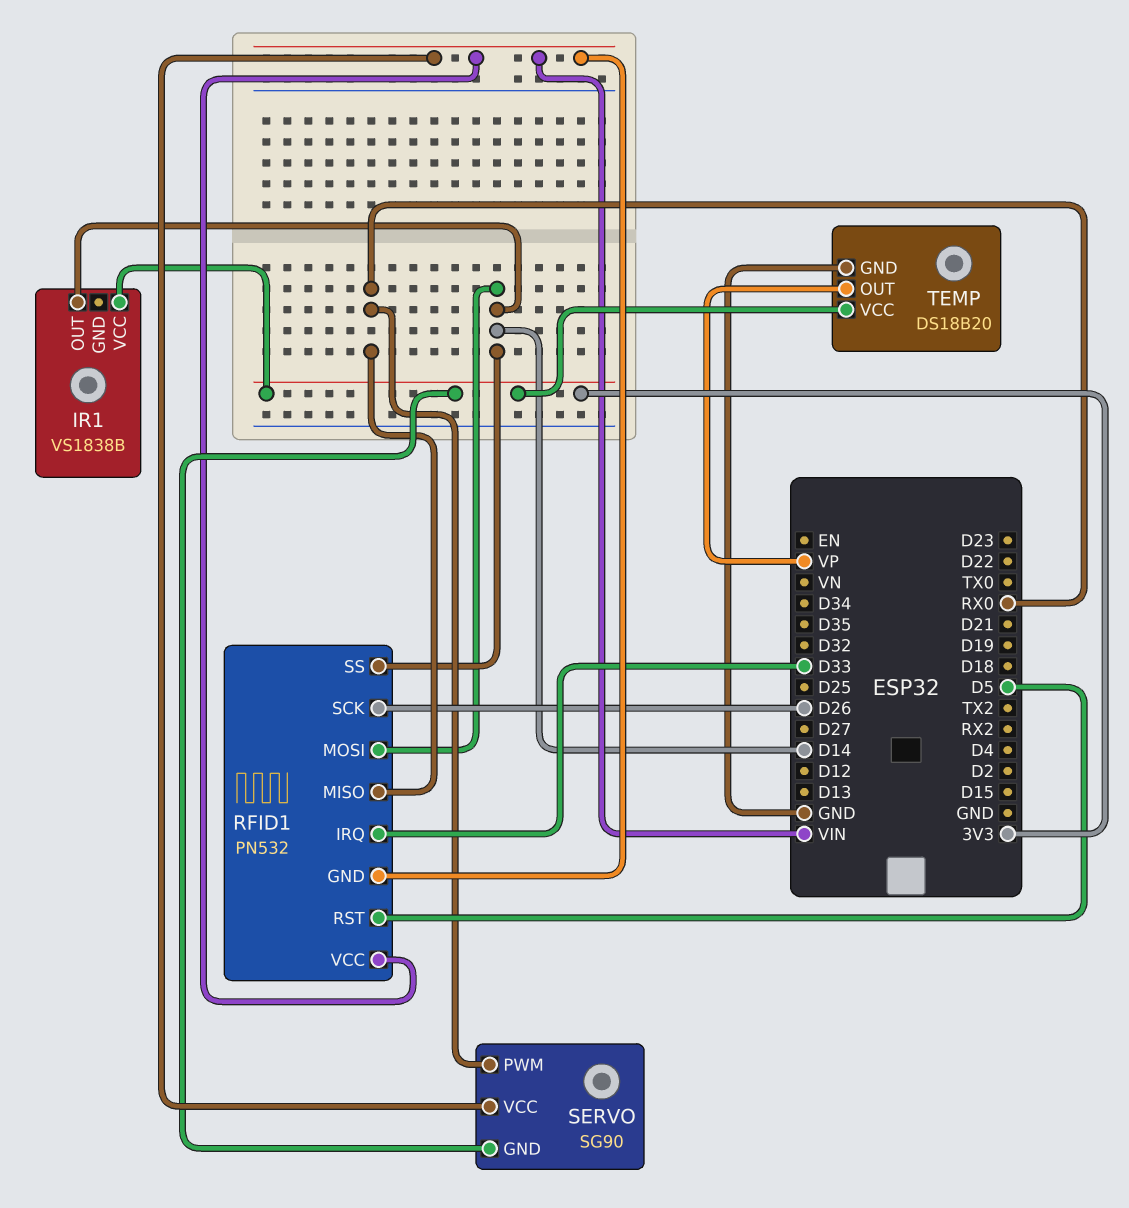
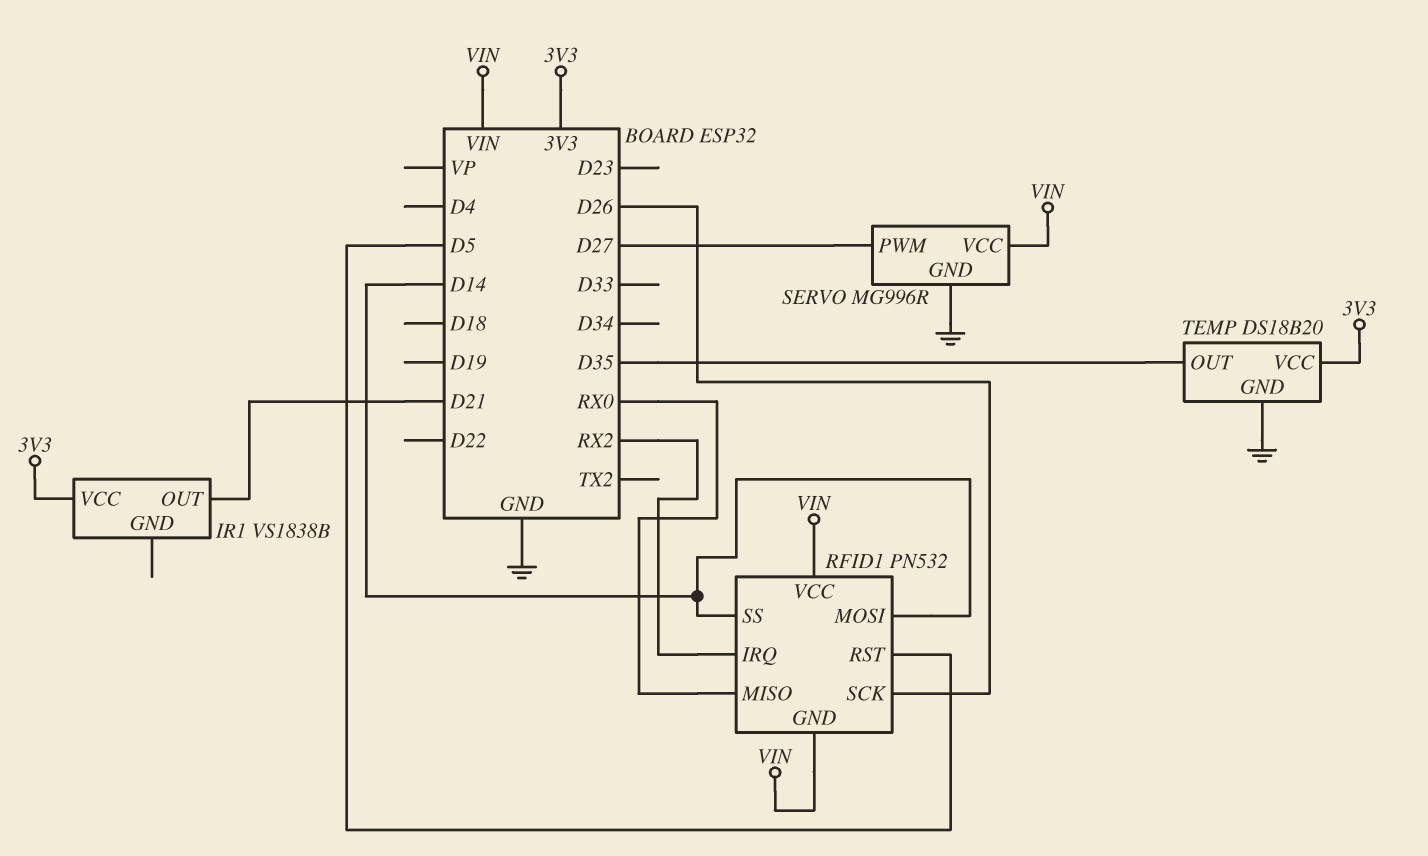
IR1 pin OUT: D14 -> D21
RFID1 pin IRQ: D33 -> RX2
SERVO: SG90 -> MG996R
SERVO pin GND: 3V3 -> GND
SERVO pin PWM: RX0 -> D27
TEMP pin OUT: VP -> D35

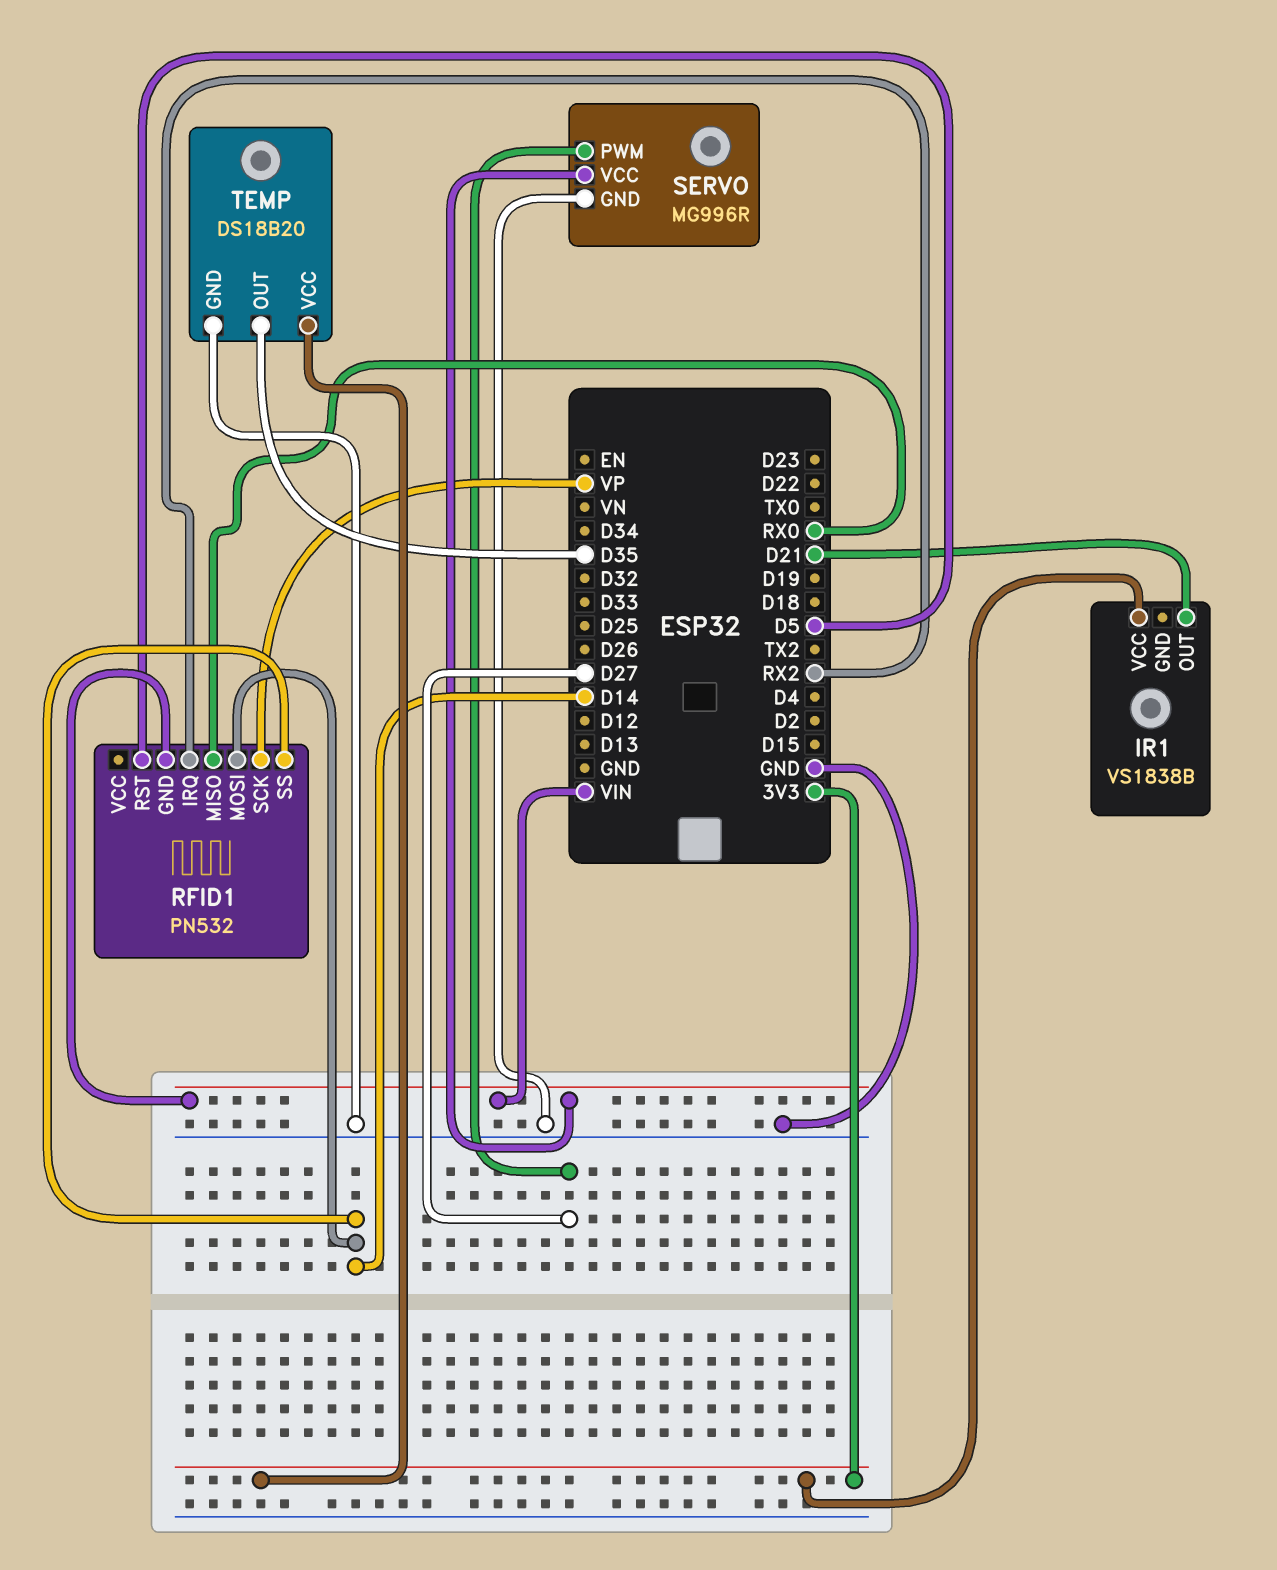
RFID1 pin SCK: D26 -> VP
RFID1 pin VCC: VIN -> none

